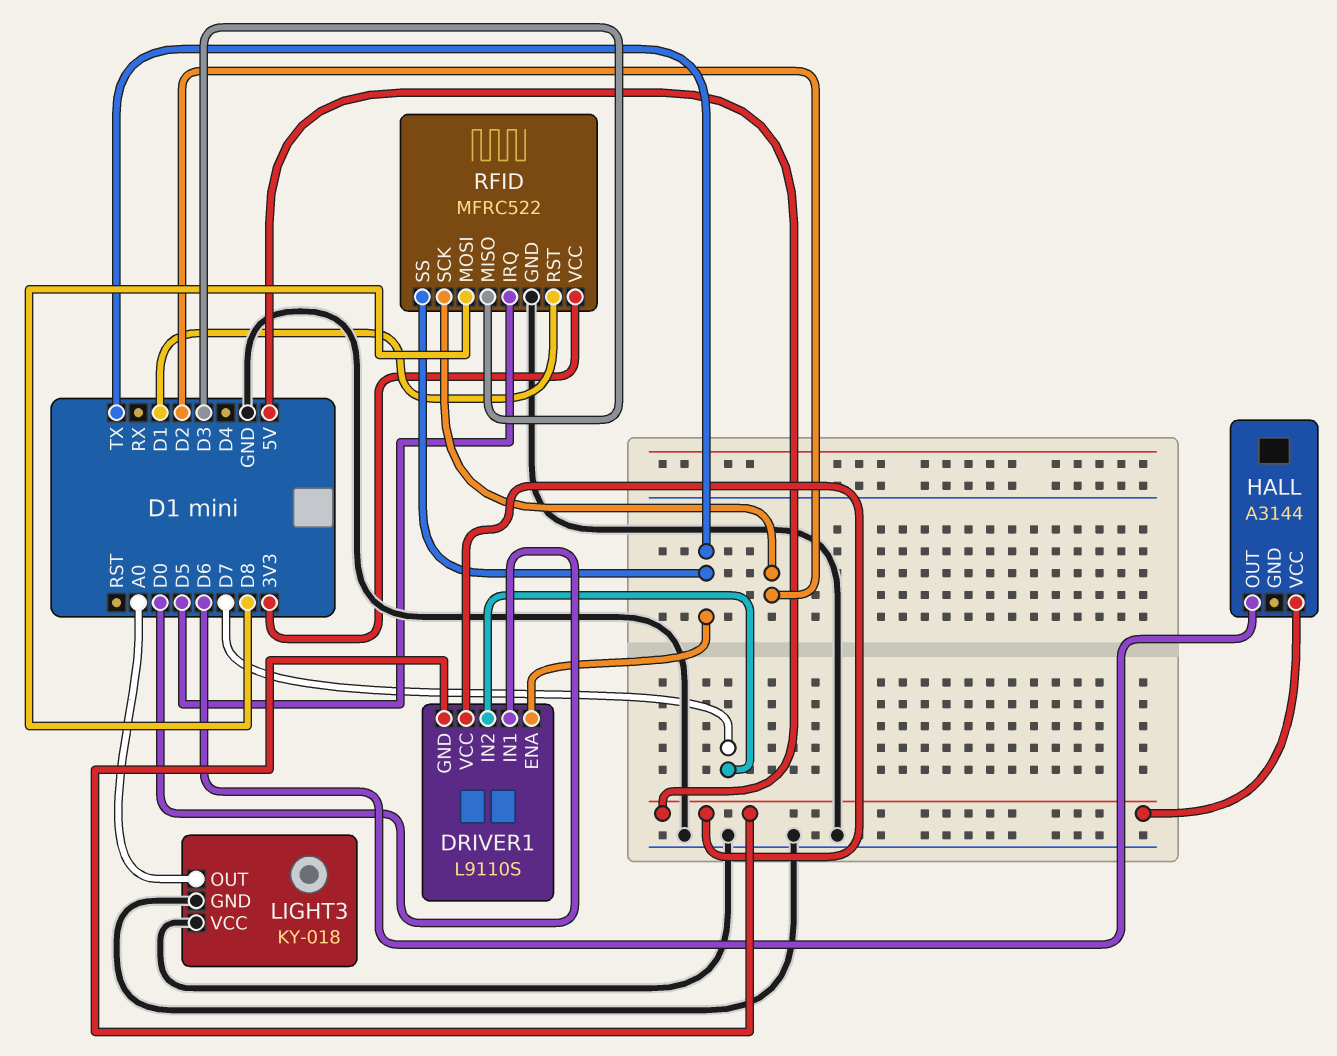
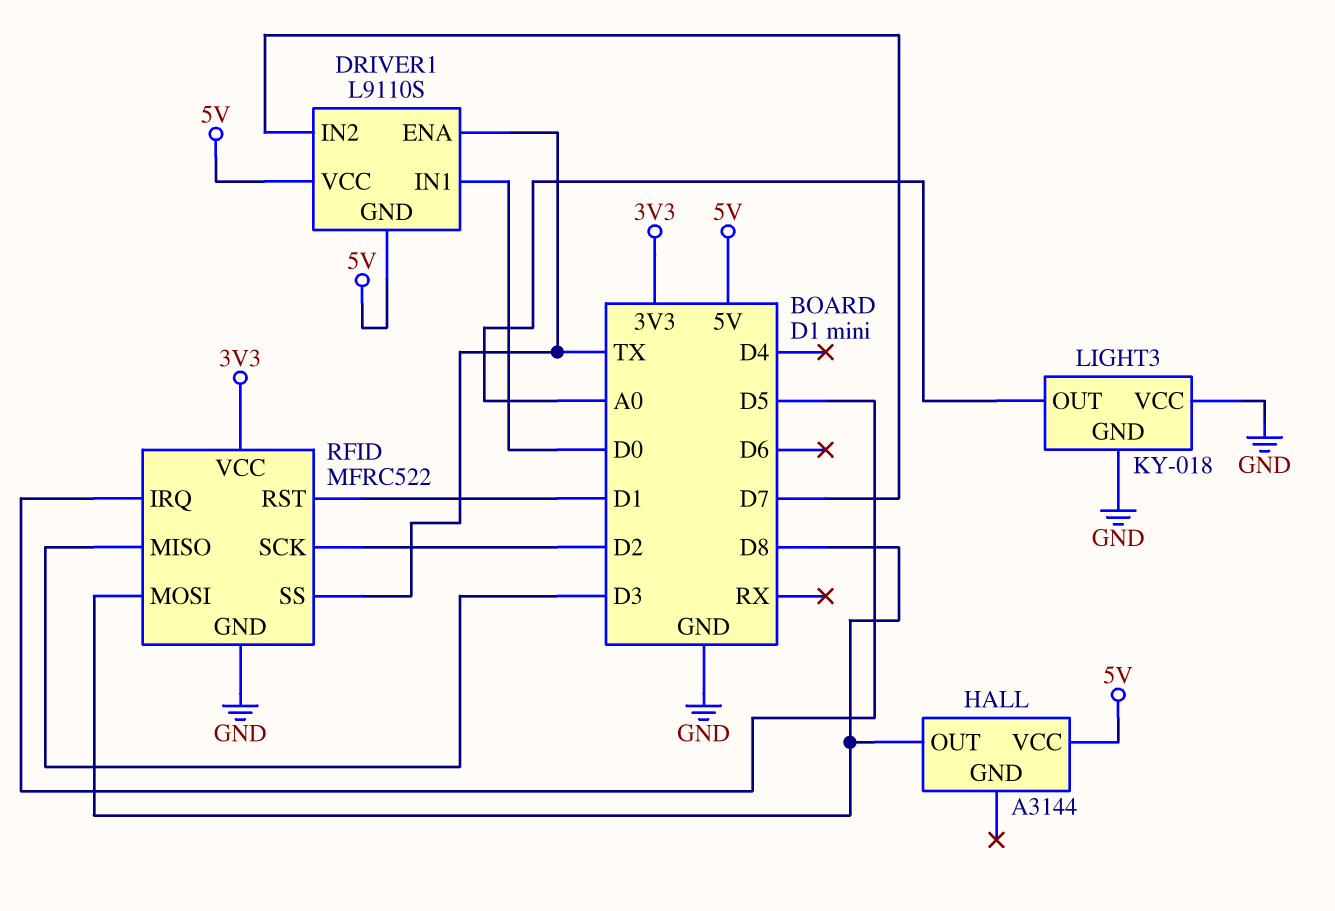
HALL pin OUT: D6 -> D8

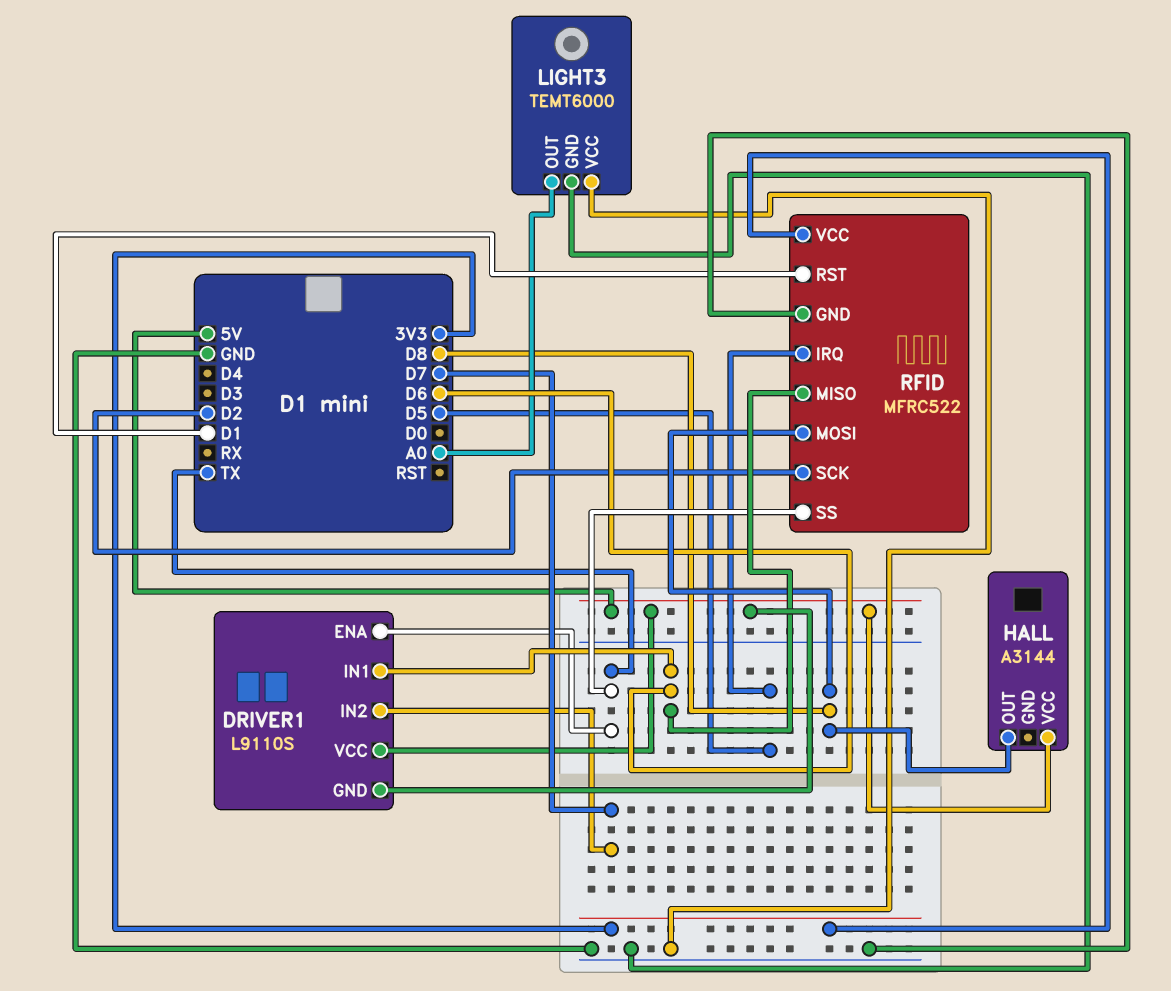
DRIVER1 pin IN1: D0 -> D6
LIGHT3: KY-018 -> TEMT6000
RFID pin MISO: D3 -> D6

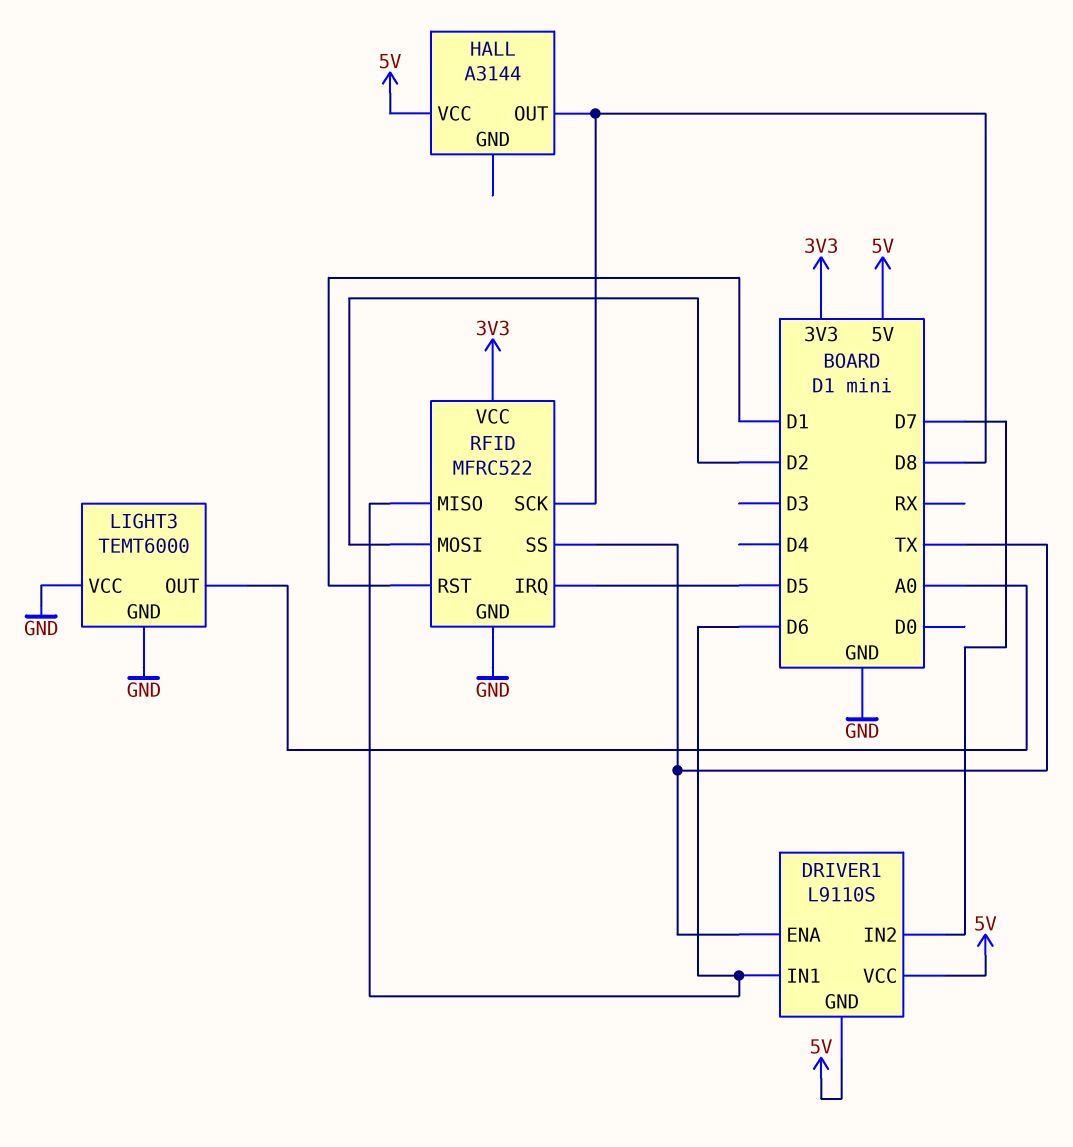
RFID pin MOSI: D8 -> D2
RFID pin SCK: D2 -> D8

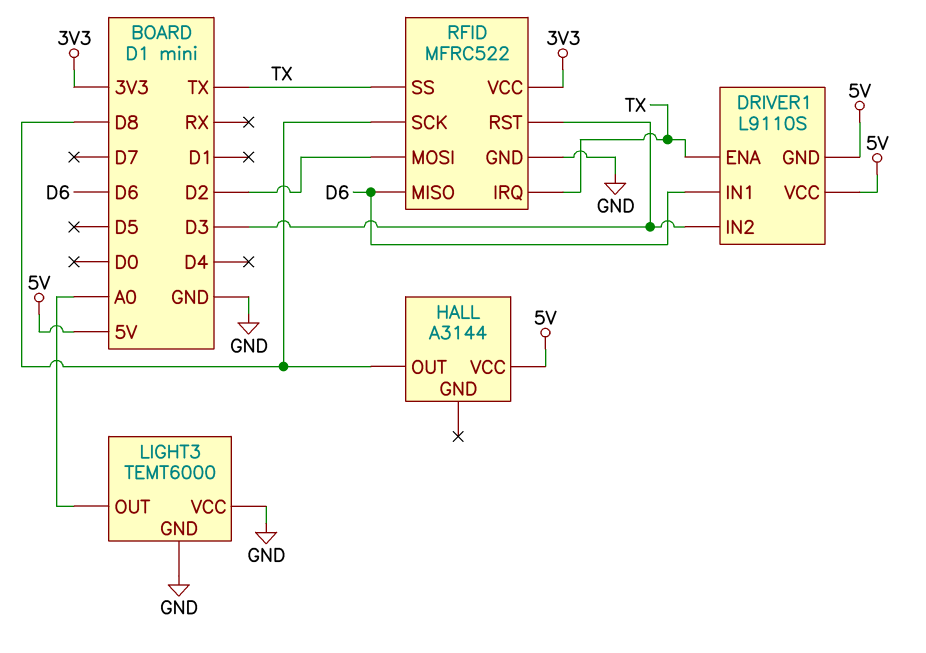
DRIVER1 pin IN2: D7 -> D3
RFID pin IRQ: D5 -> TX
RFID pin RST: D1 -> D3

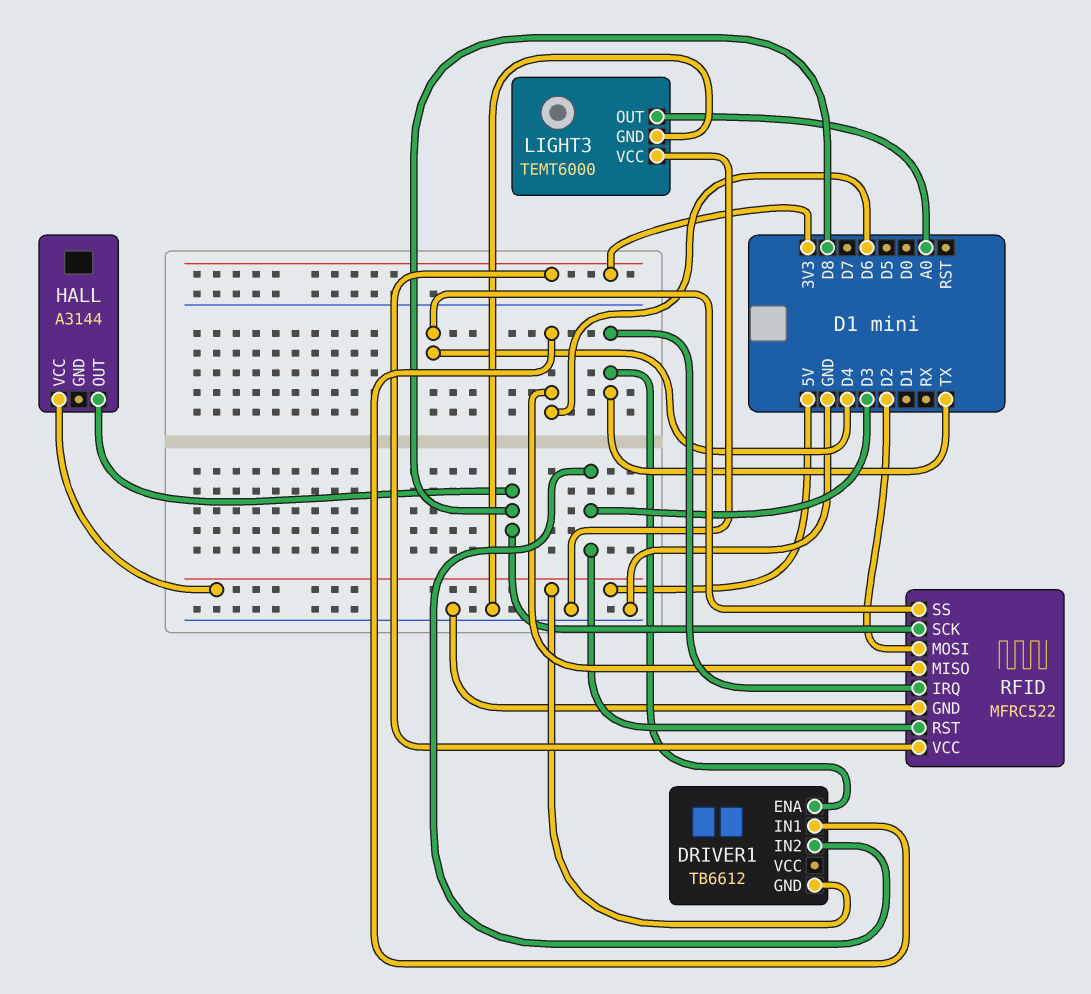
DRIVER1: L9110S -> TB6612
DRIVER1 pin VCC: 5V -> none
RFID pin SS: TX -> D4

